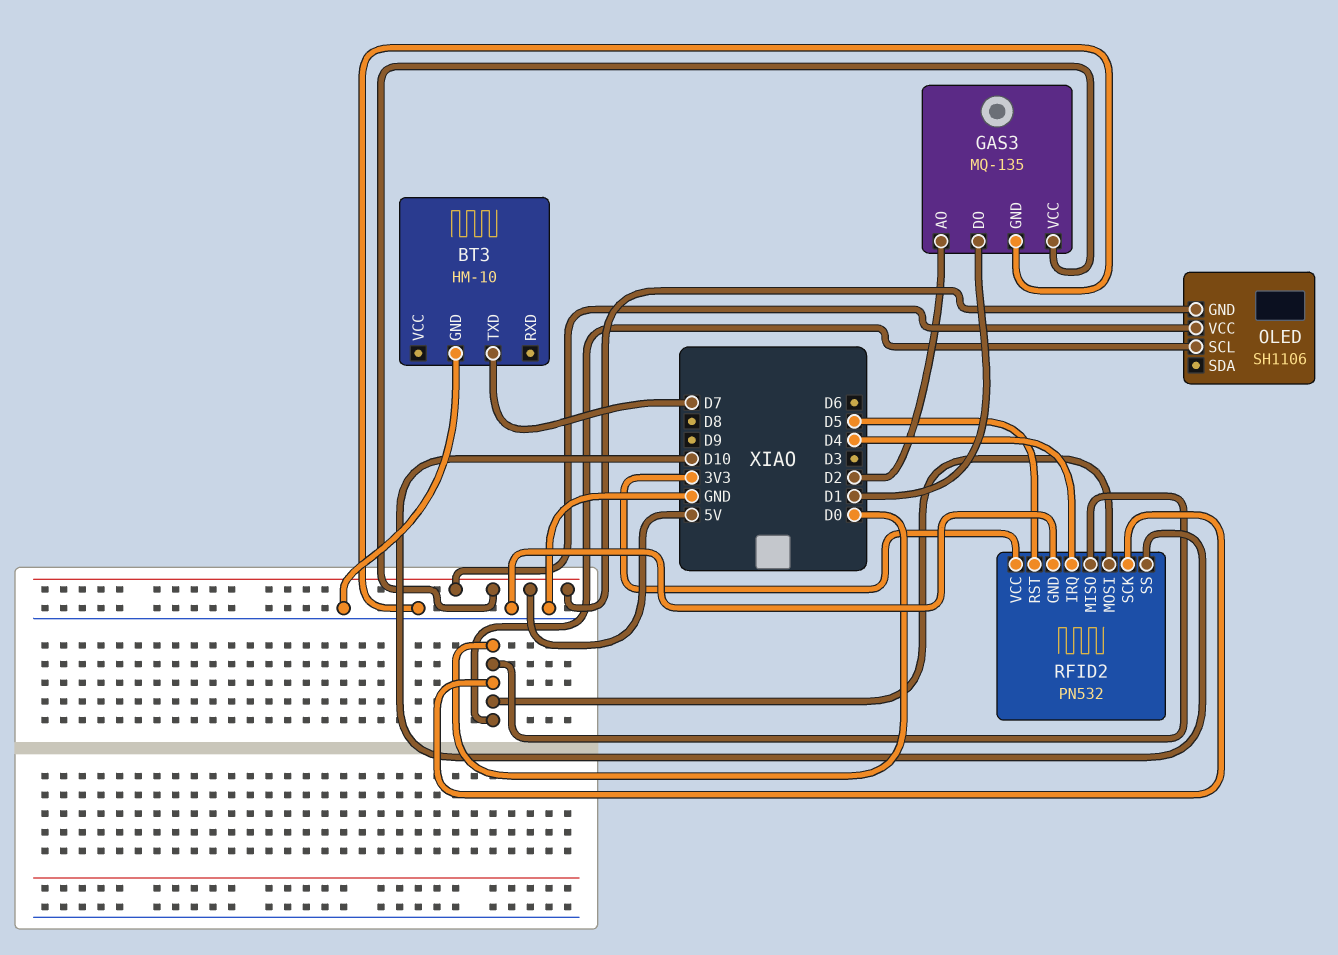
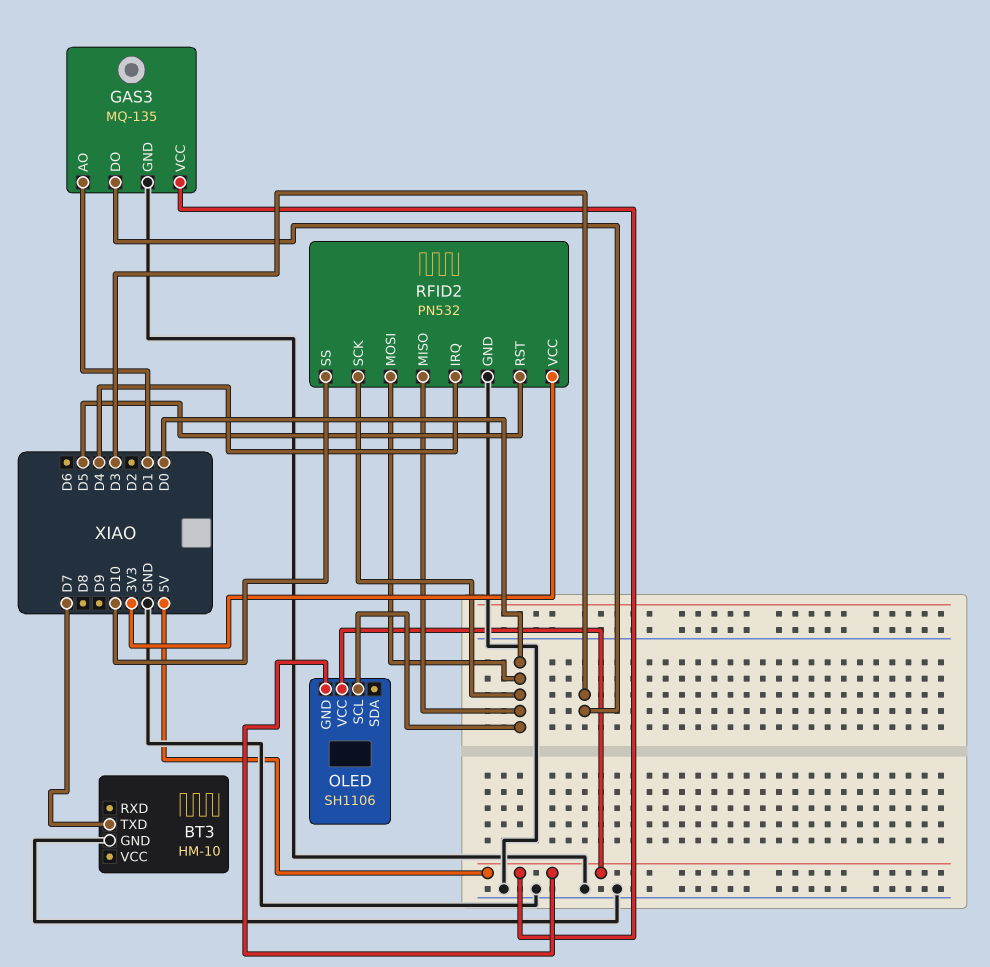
GAS3 pin AO: D2 -> D1
GAS3 pin DO: D1 -> D3

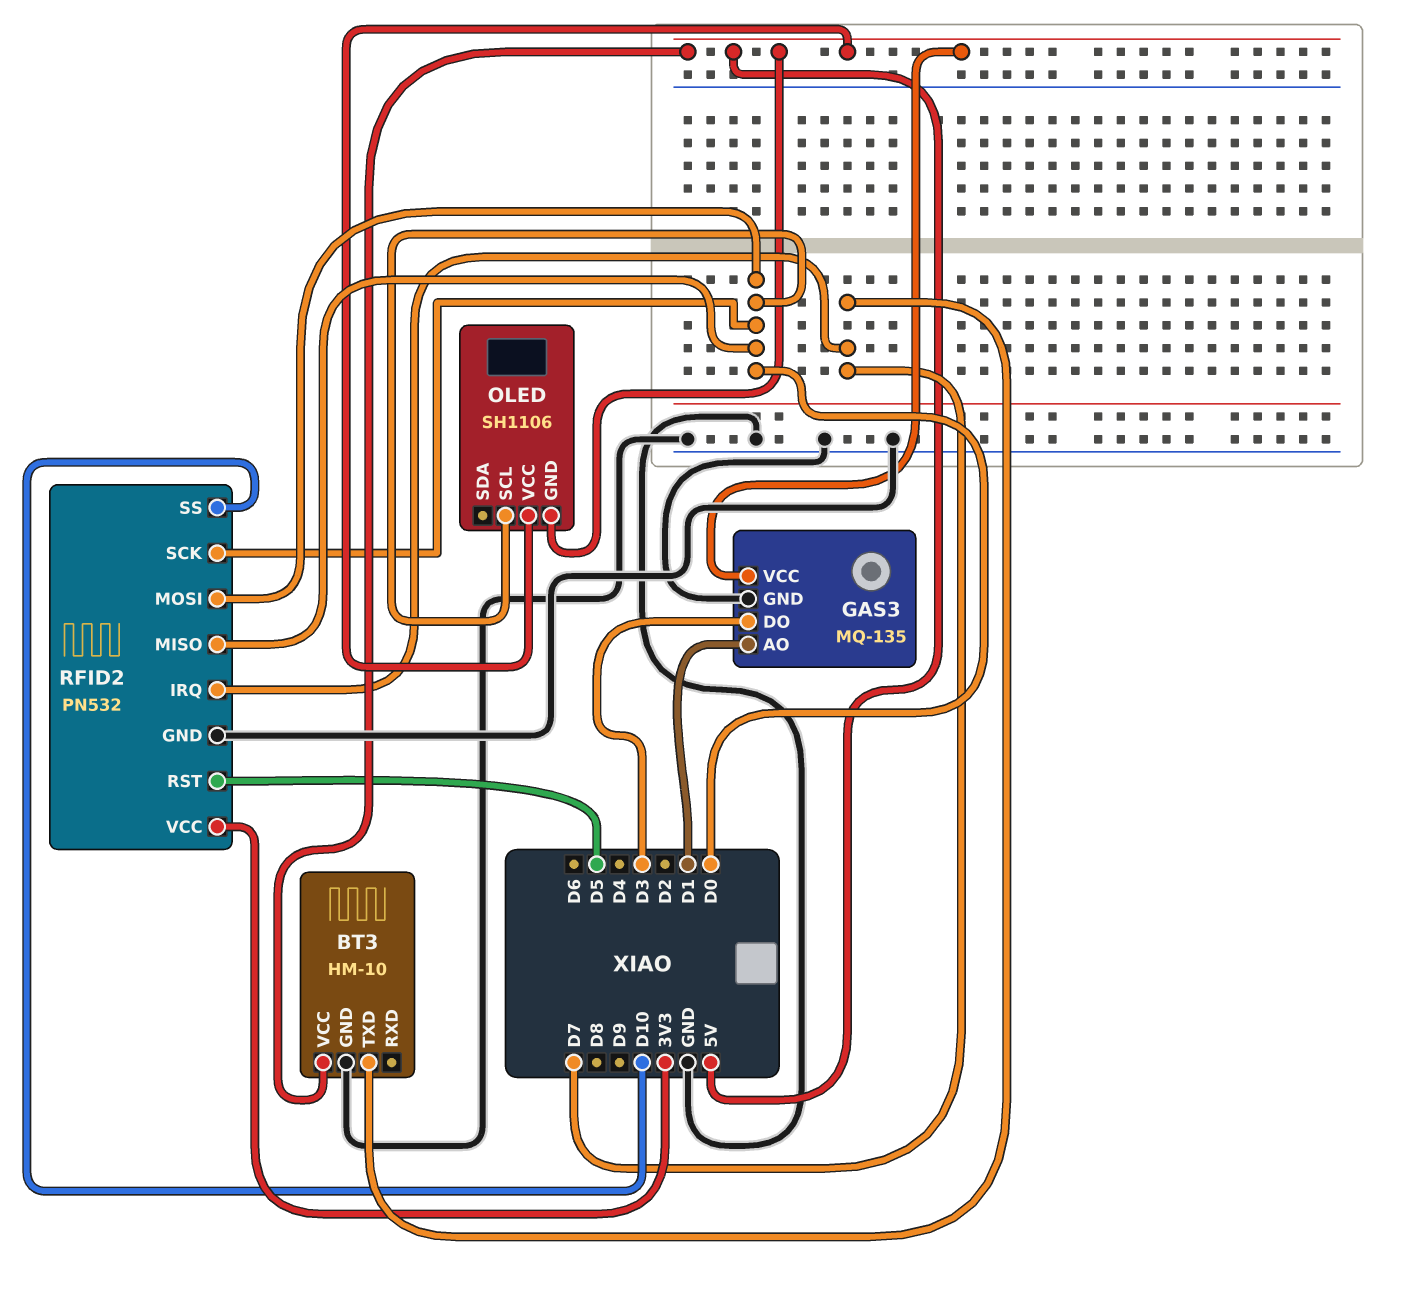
BT3 pin VCC: none -> 5V
RFID2 pin IRQ: D4 -> D7

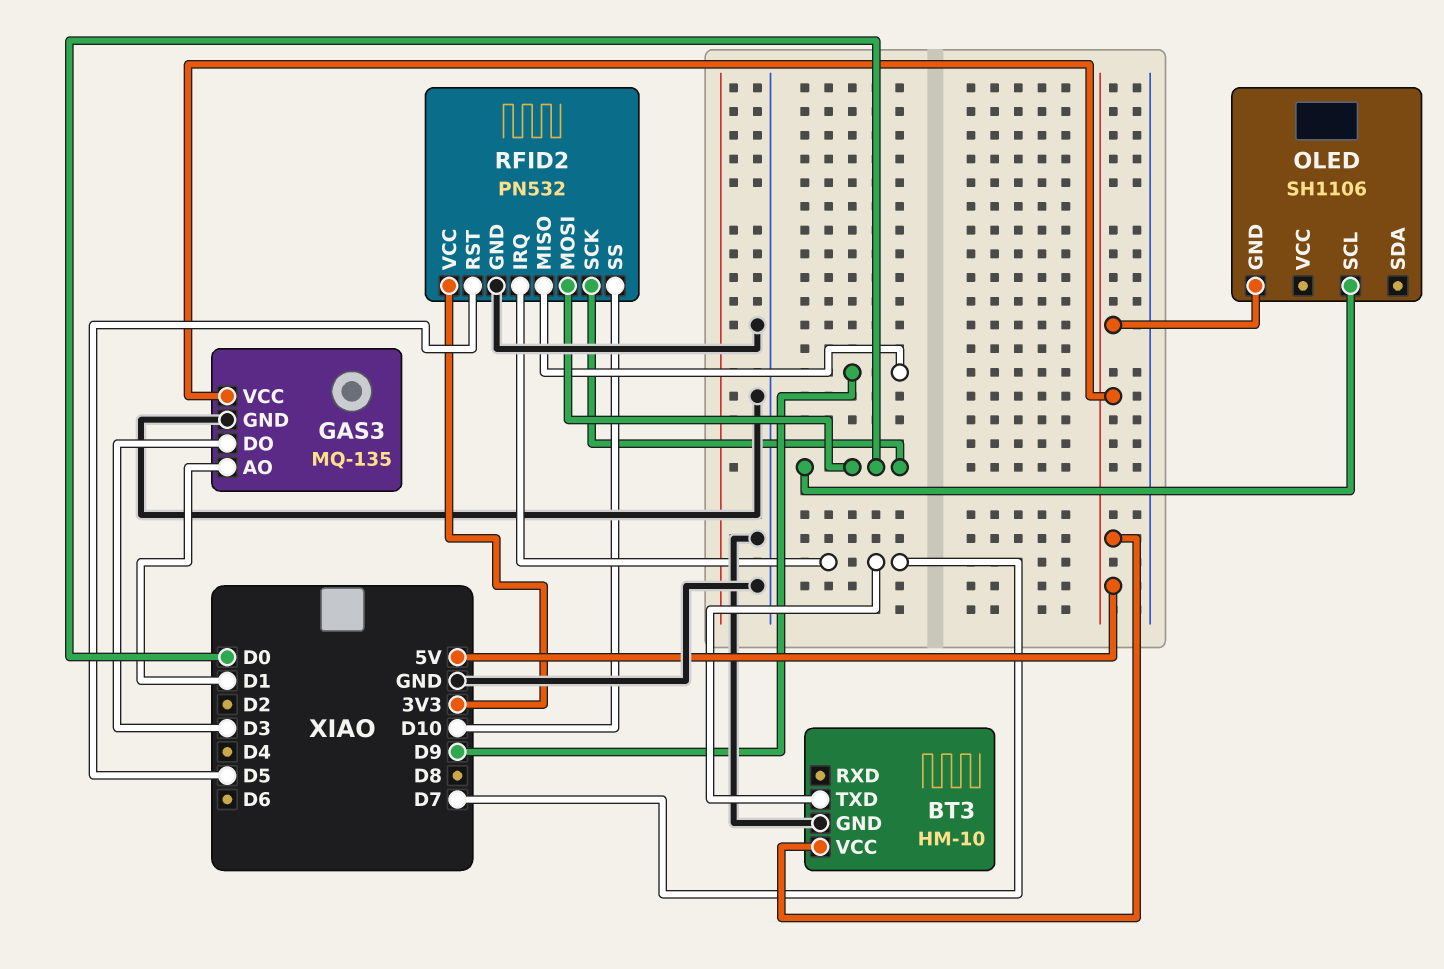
OLED pin VCC: 5V -> none
RFID2 pin MISO: D0 -> D9

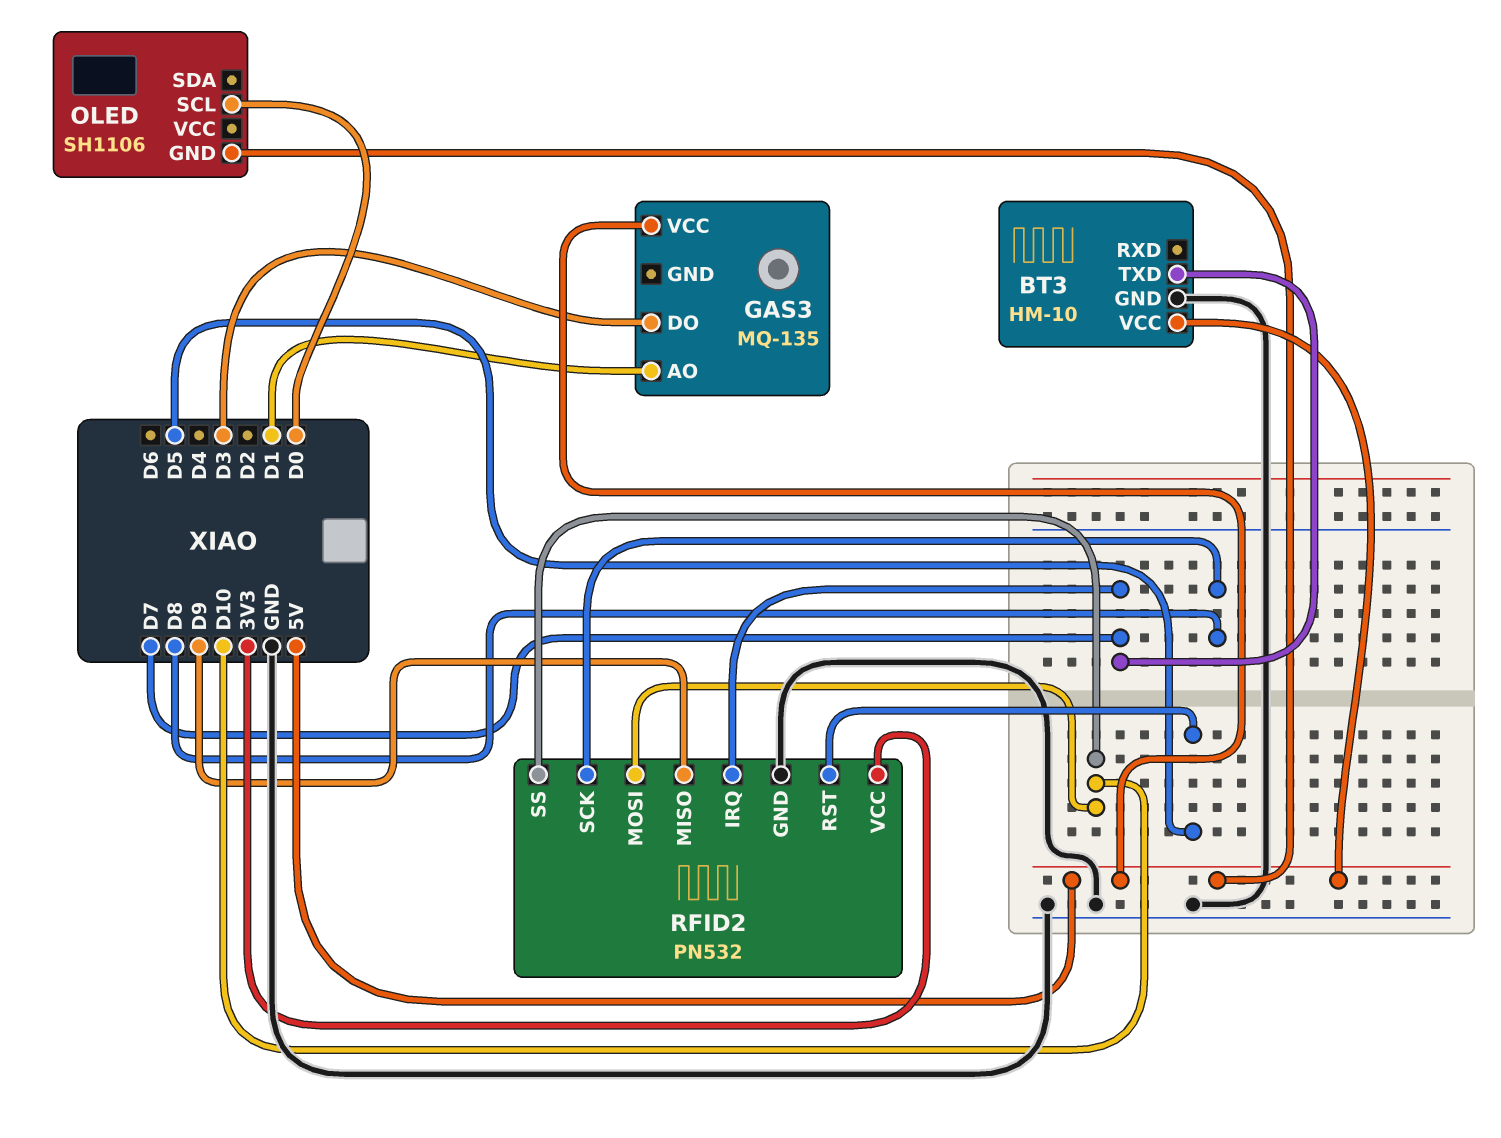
GAS3 pin GND: GND -> none
RFID2 pin MOSI: D0 -> D10
RFID2 pin SCK: D0 -> D8

